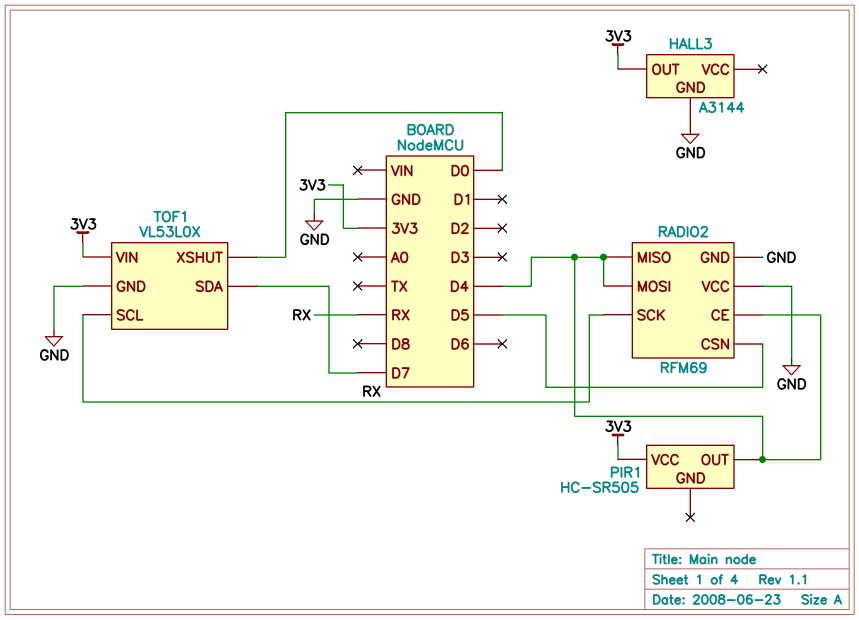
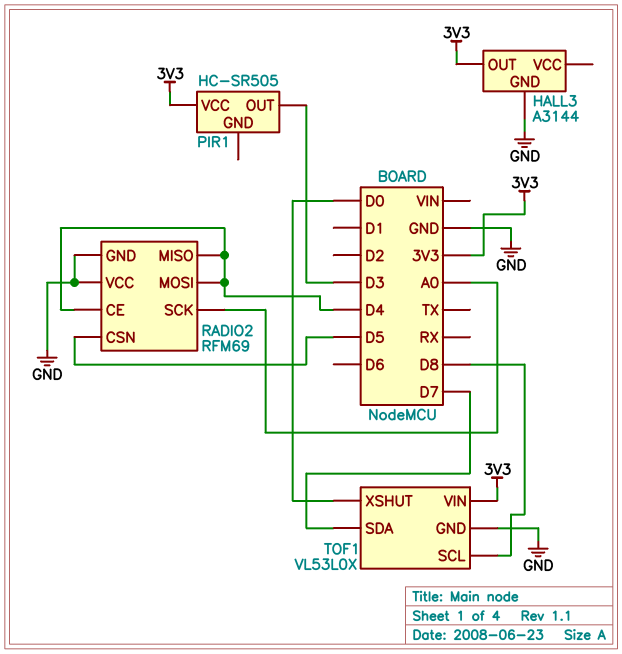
PIR1 pin OUT: D4 -> D3
RADIO2 pin SCK: RX -> A0
TOF1 pin SCL: RX -> D8

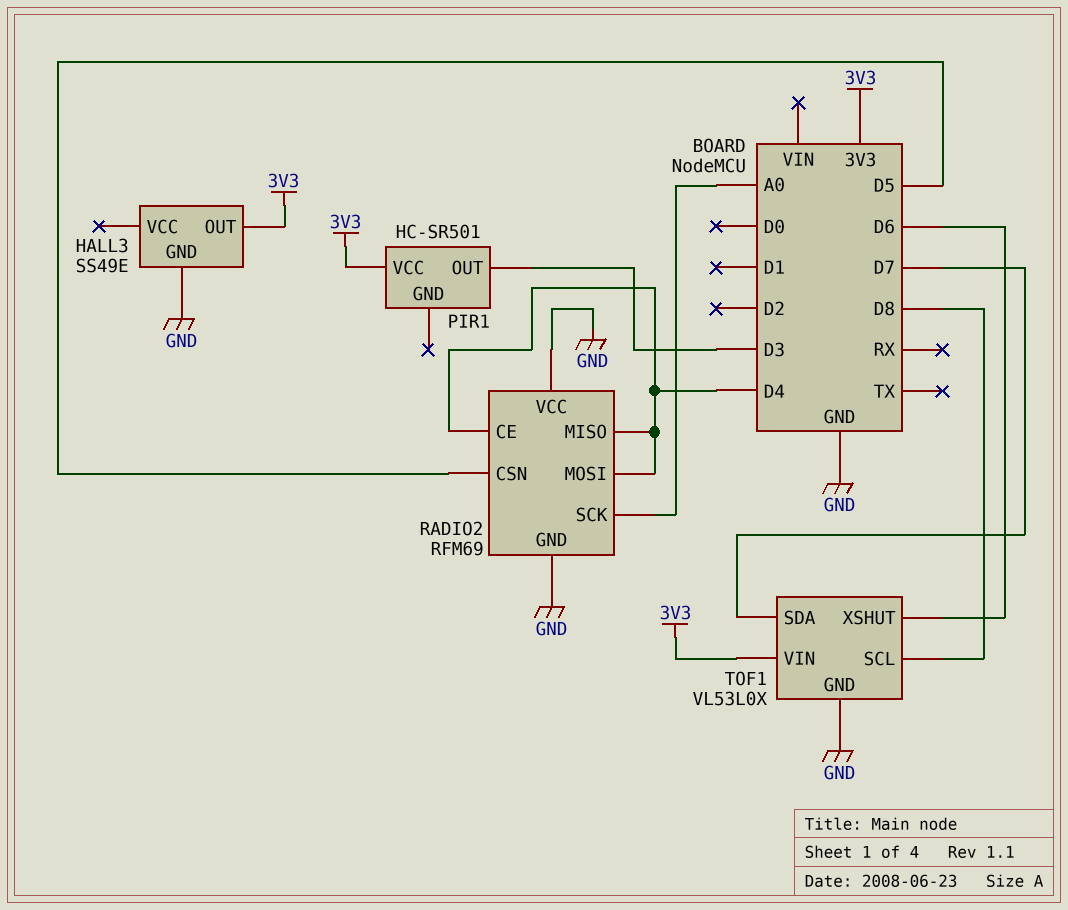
HALL3: A3144 -> SS49E
PIR1: HC-SR505 -> HC-SR501
TOF1 pin XSHUT: D0 -> D6

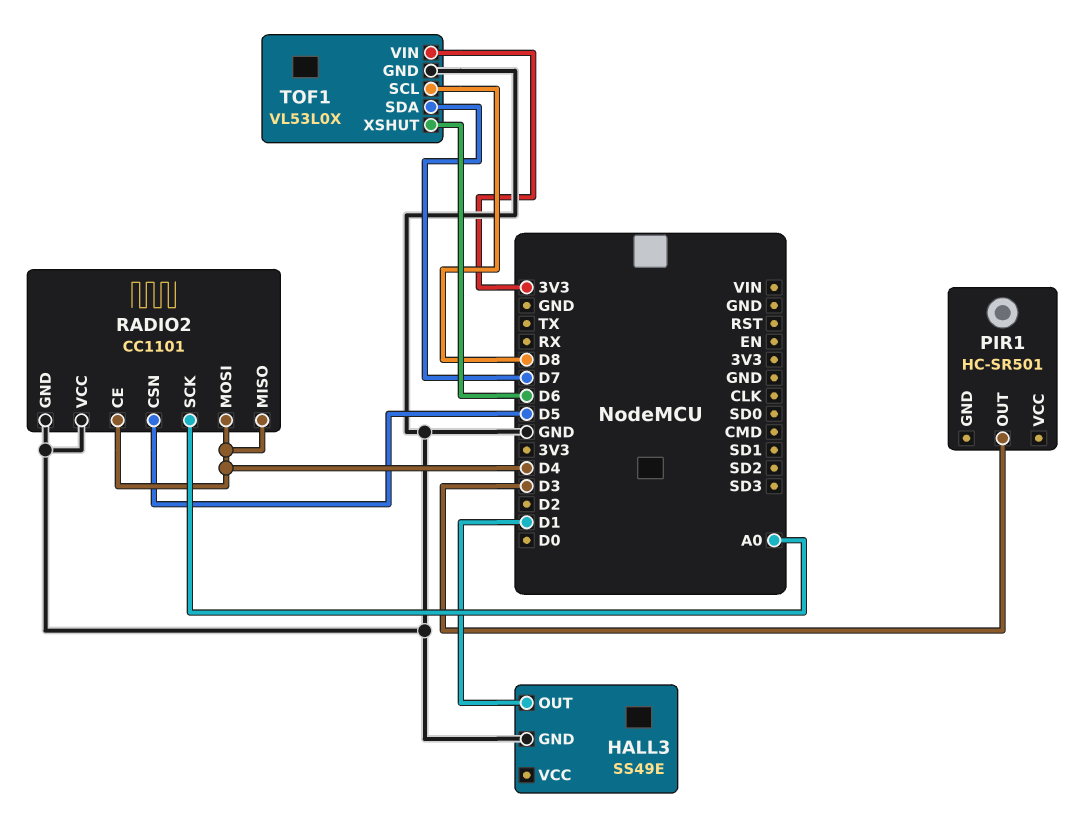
HALL3 pin OUT: 3V3 -> D1
PIR1 pin VCC: 3V3 -> none
RADIO2: RFM69 -> CC1101

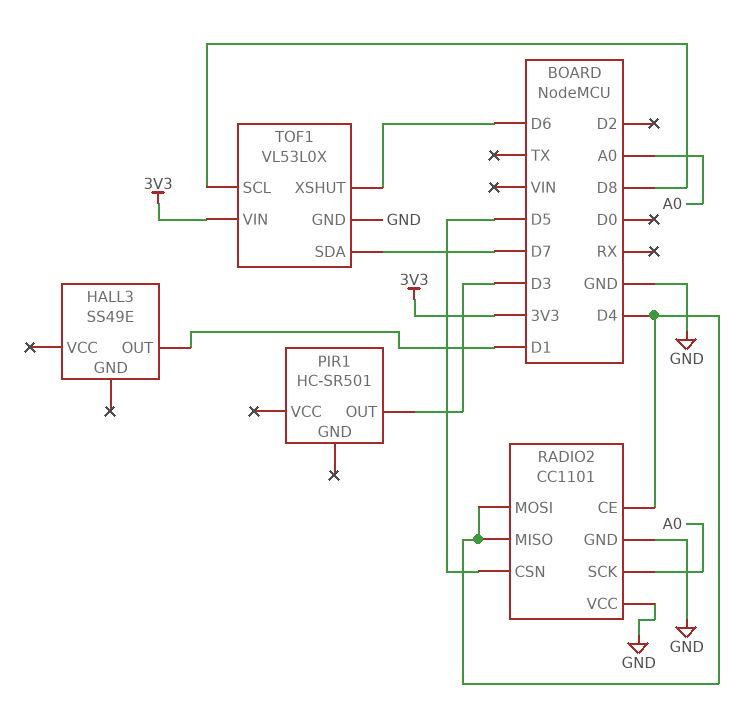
HALL3 pin GND: GND -> none

